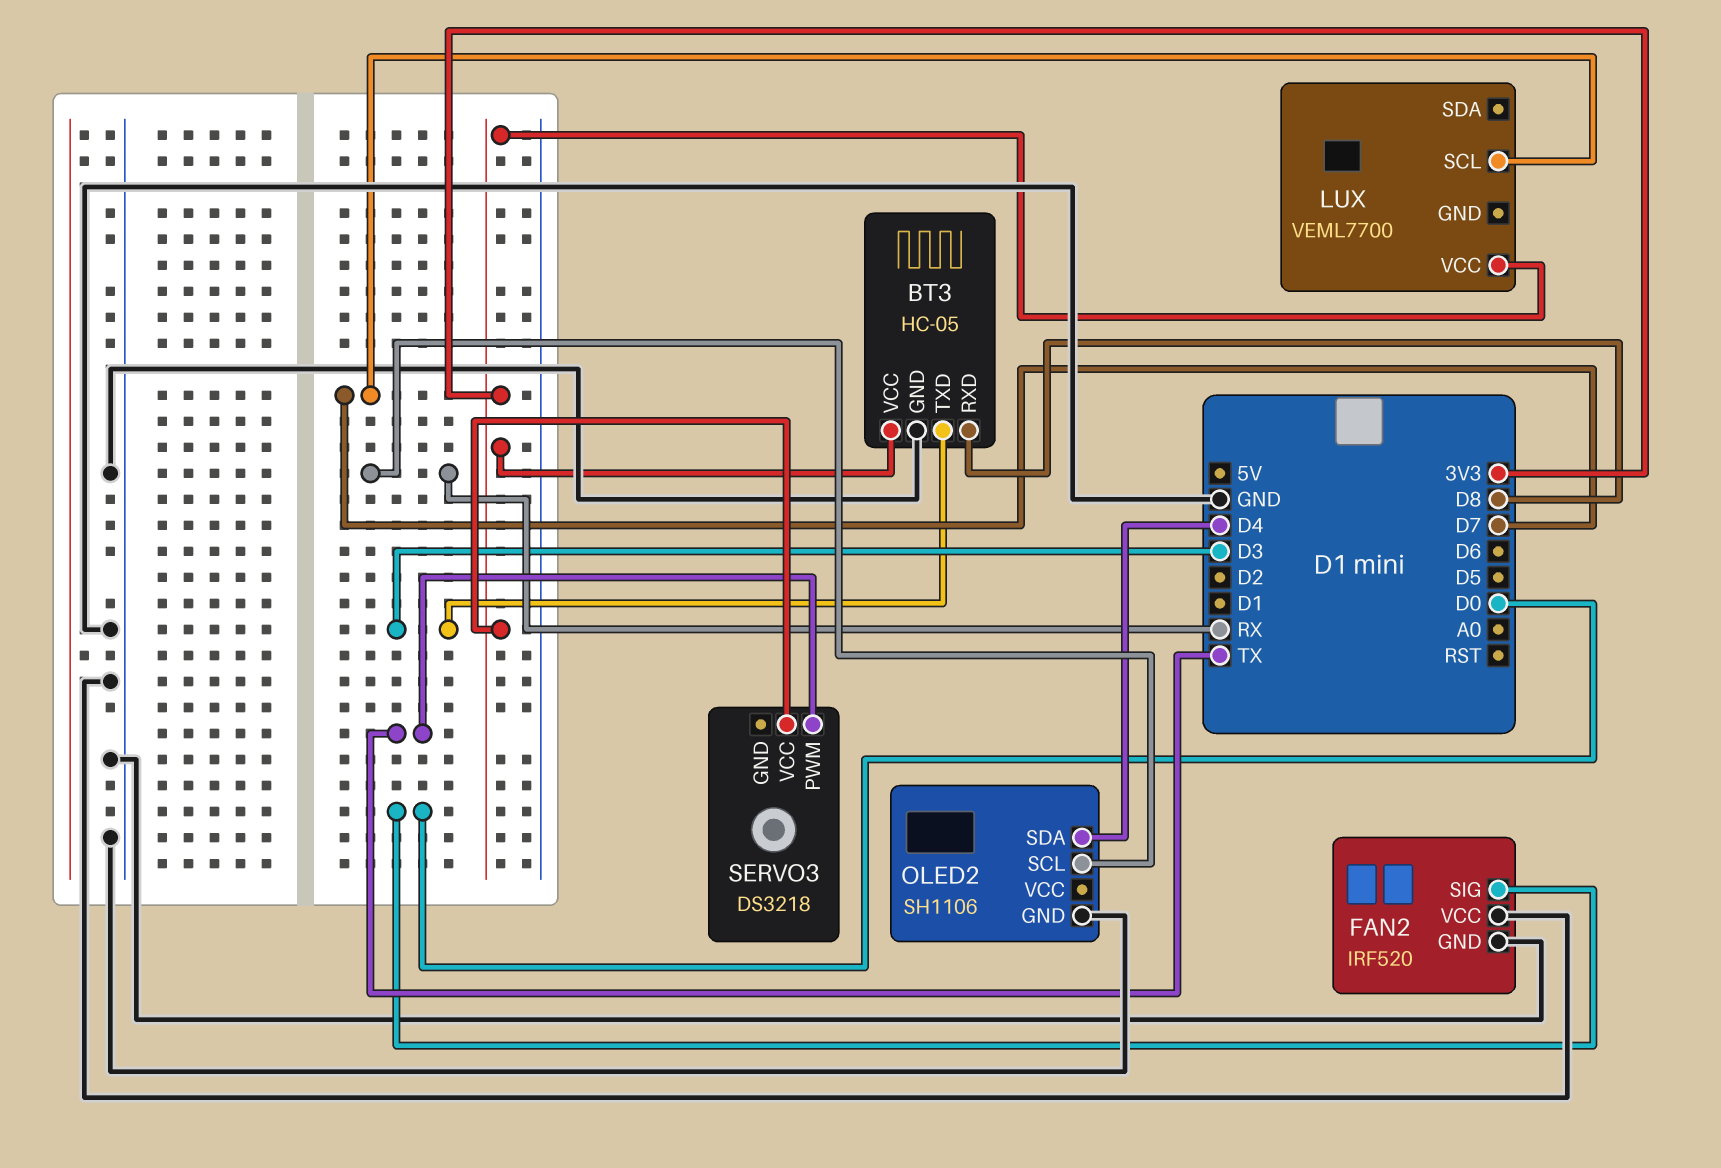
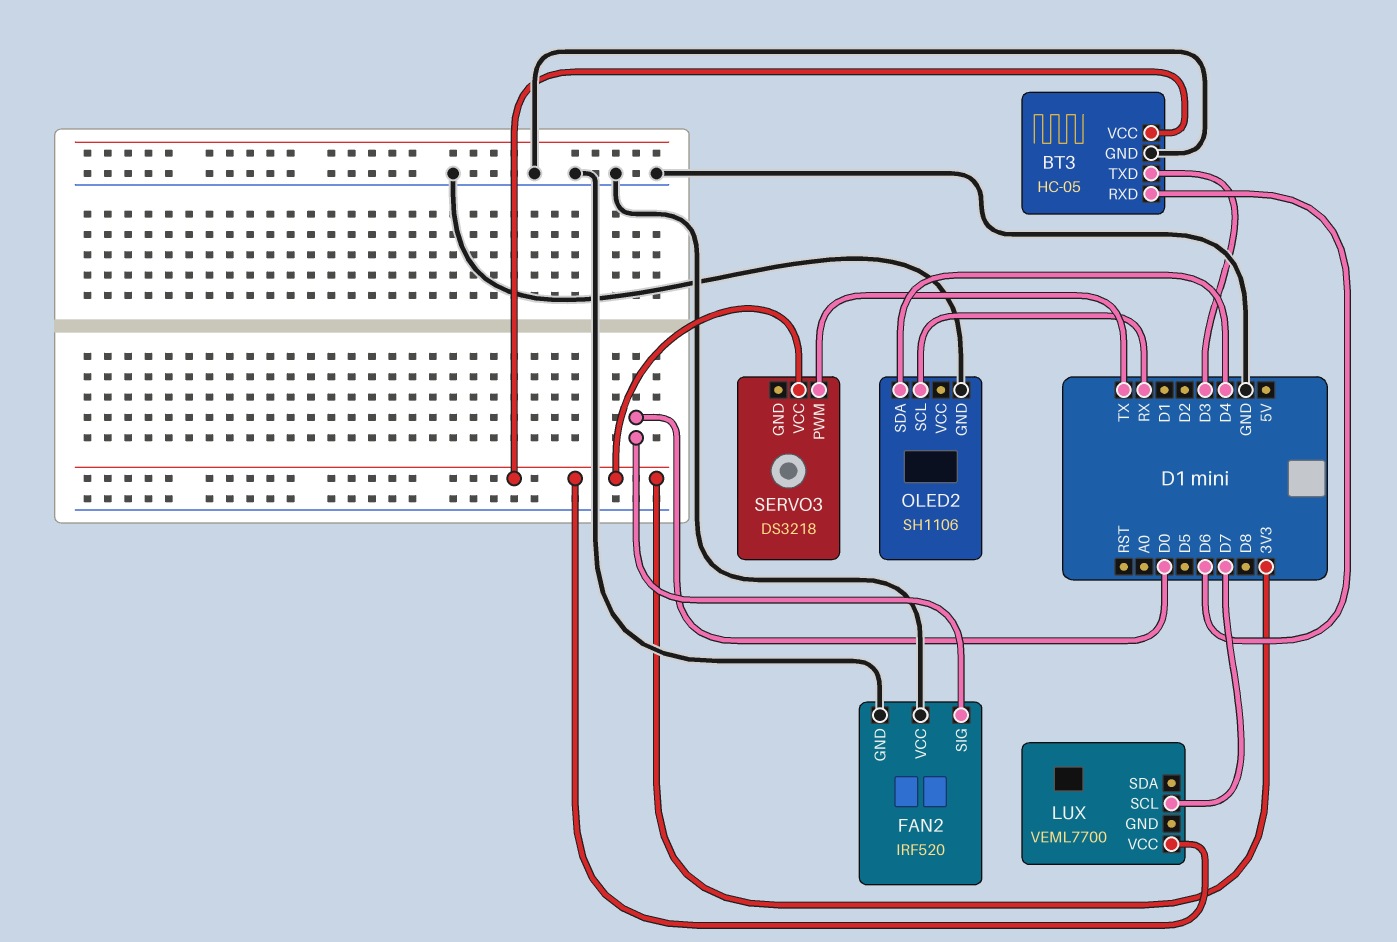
BT3 pin RXD: D8 -> D6

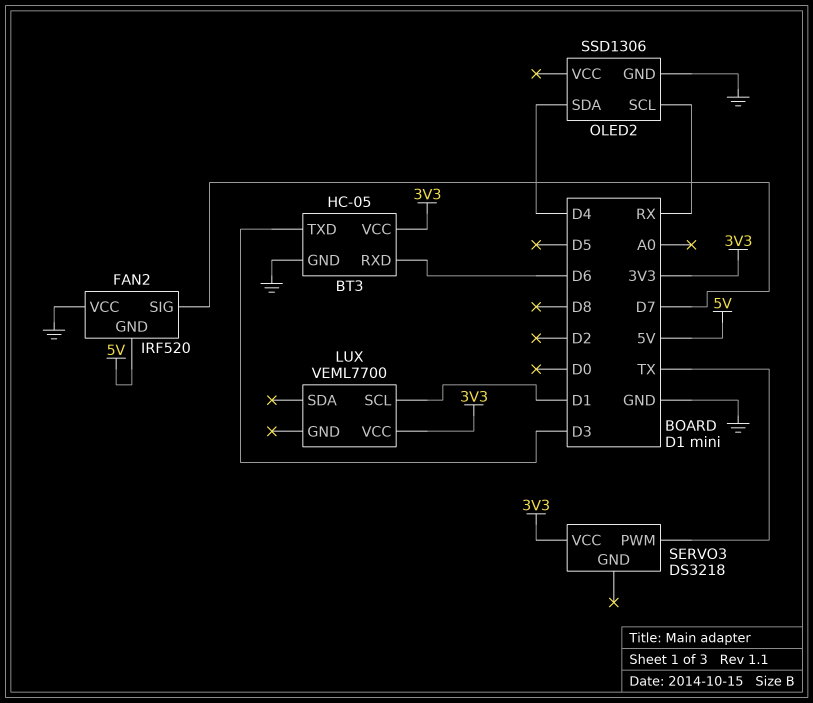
FAN2 pin GND: GND -> 5V
FAN2 pin SIG: D0 -> D7
LUX pin SCL: D7 -> D1
OLED2: SH1106 -> SSD1306

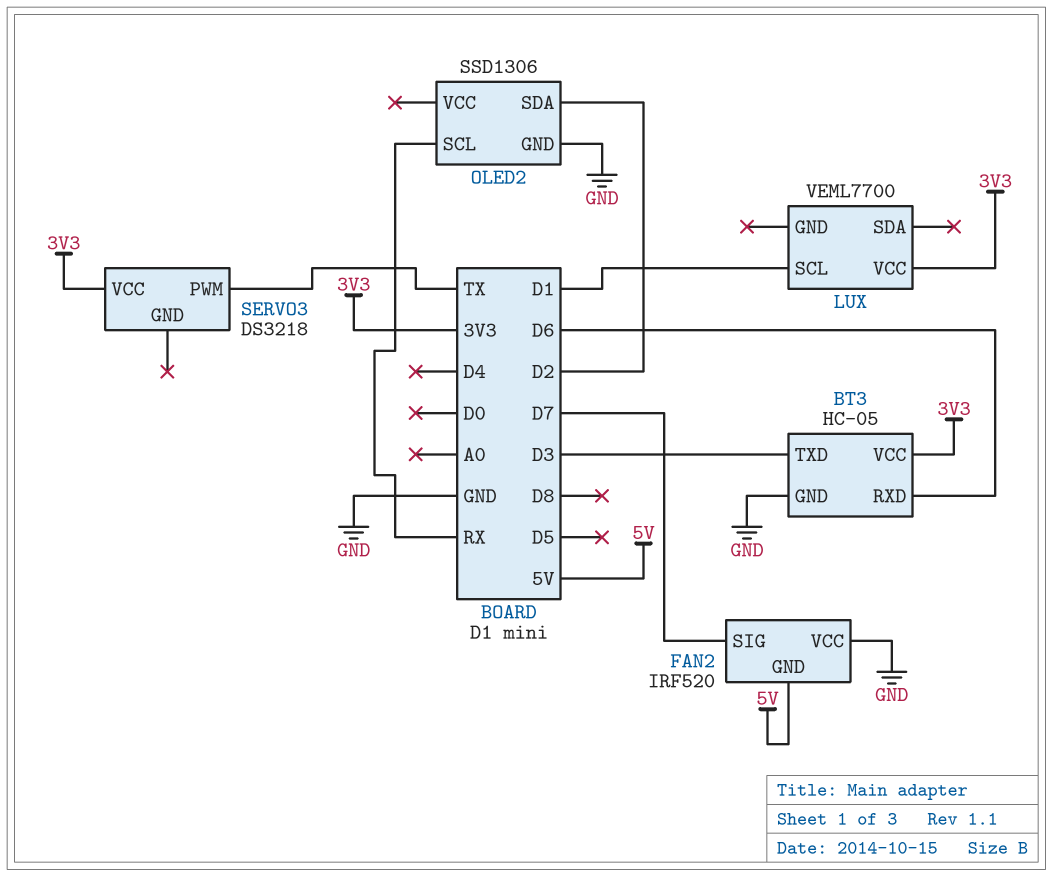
OLED2 pin SDA: D4 -> D2

